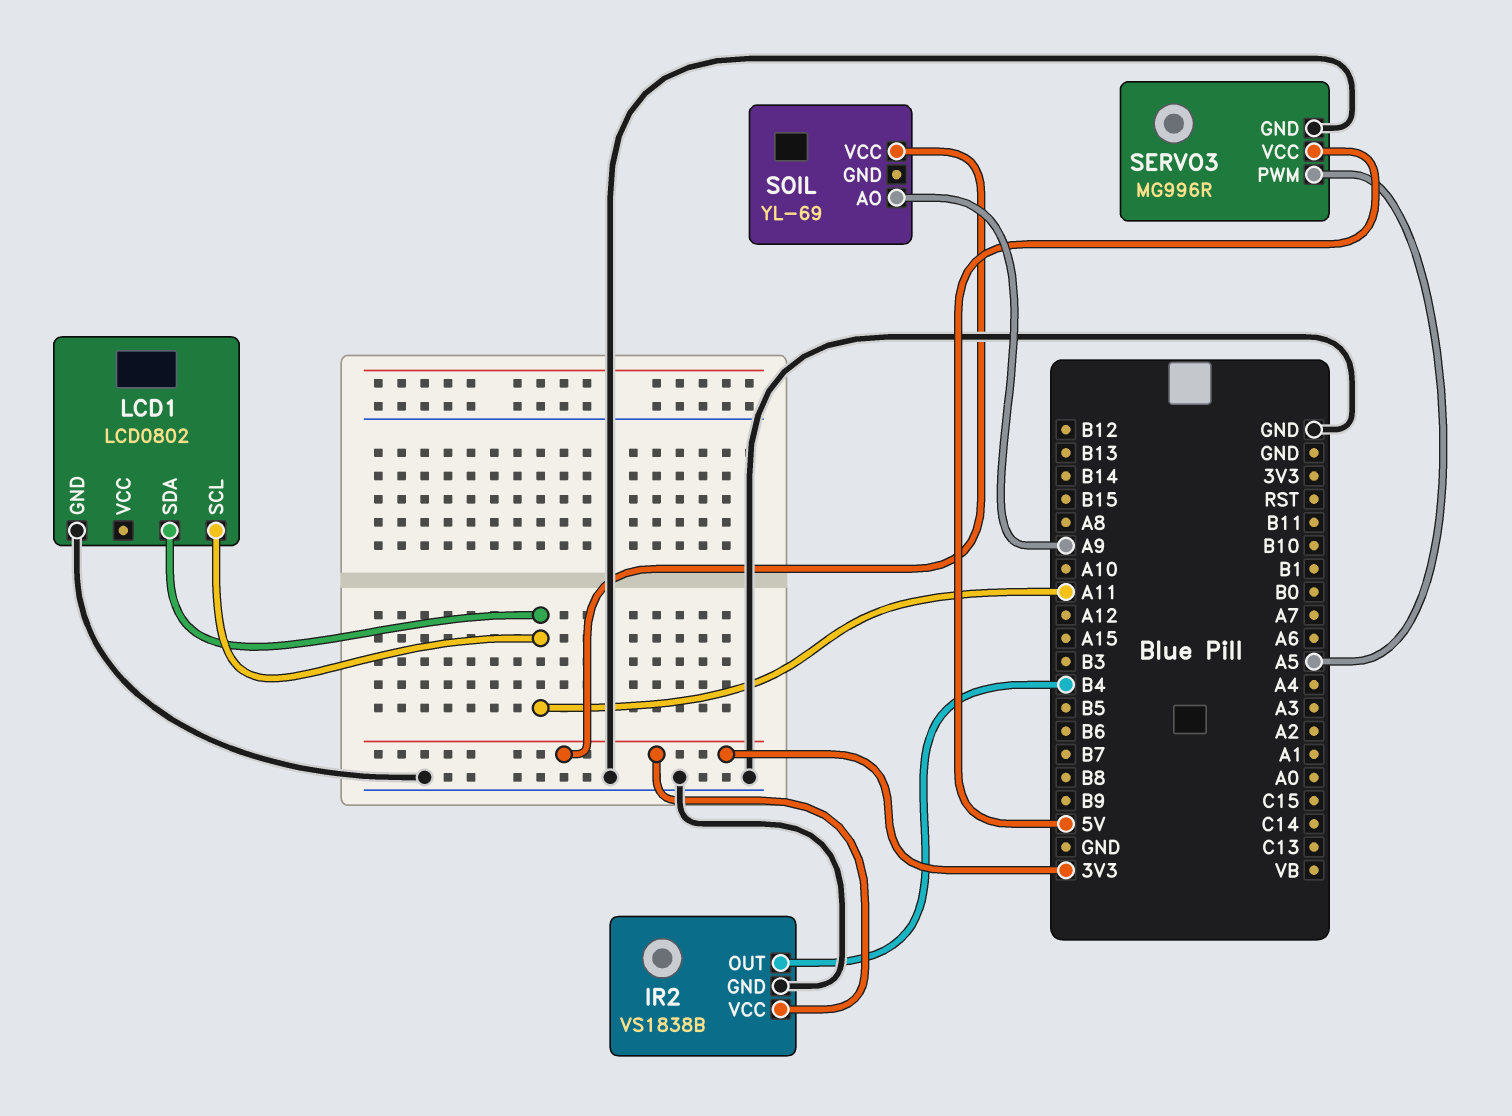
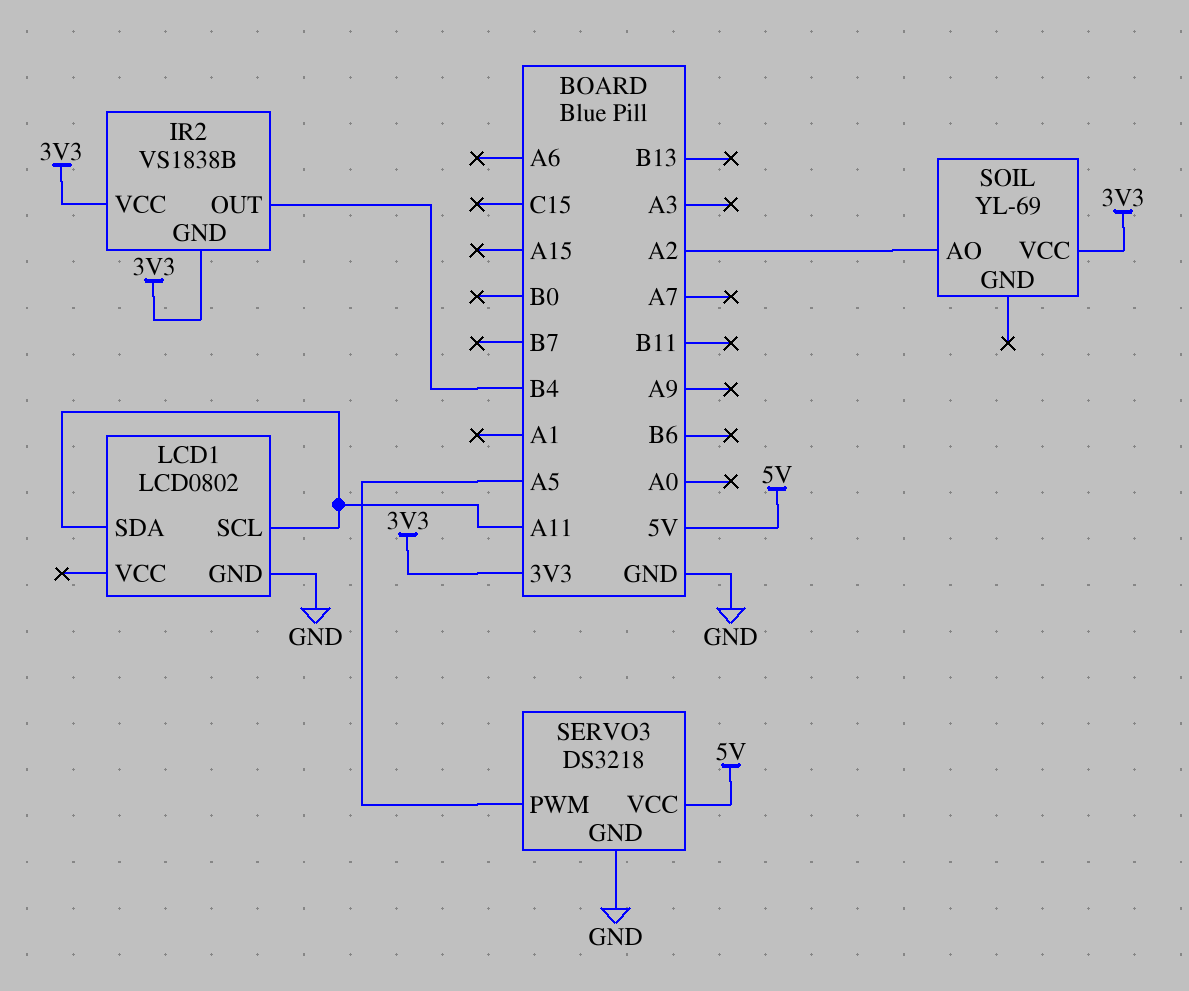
IR2 pin GND: GND -> 3V3
SERVO3: MG996R -> DS3218
SOIL pin AO: A9 -> A2

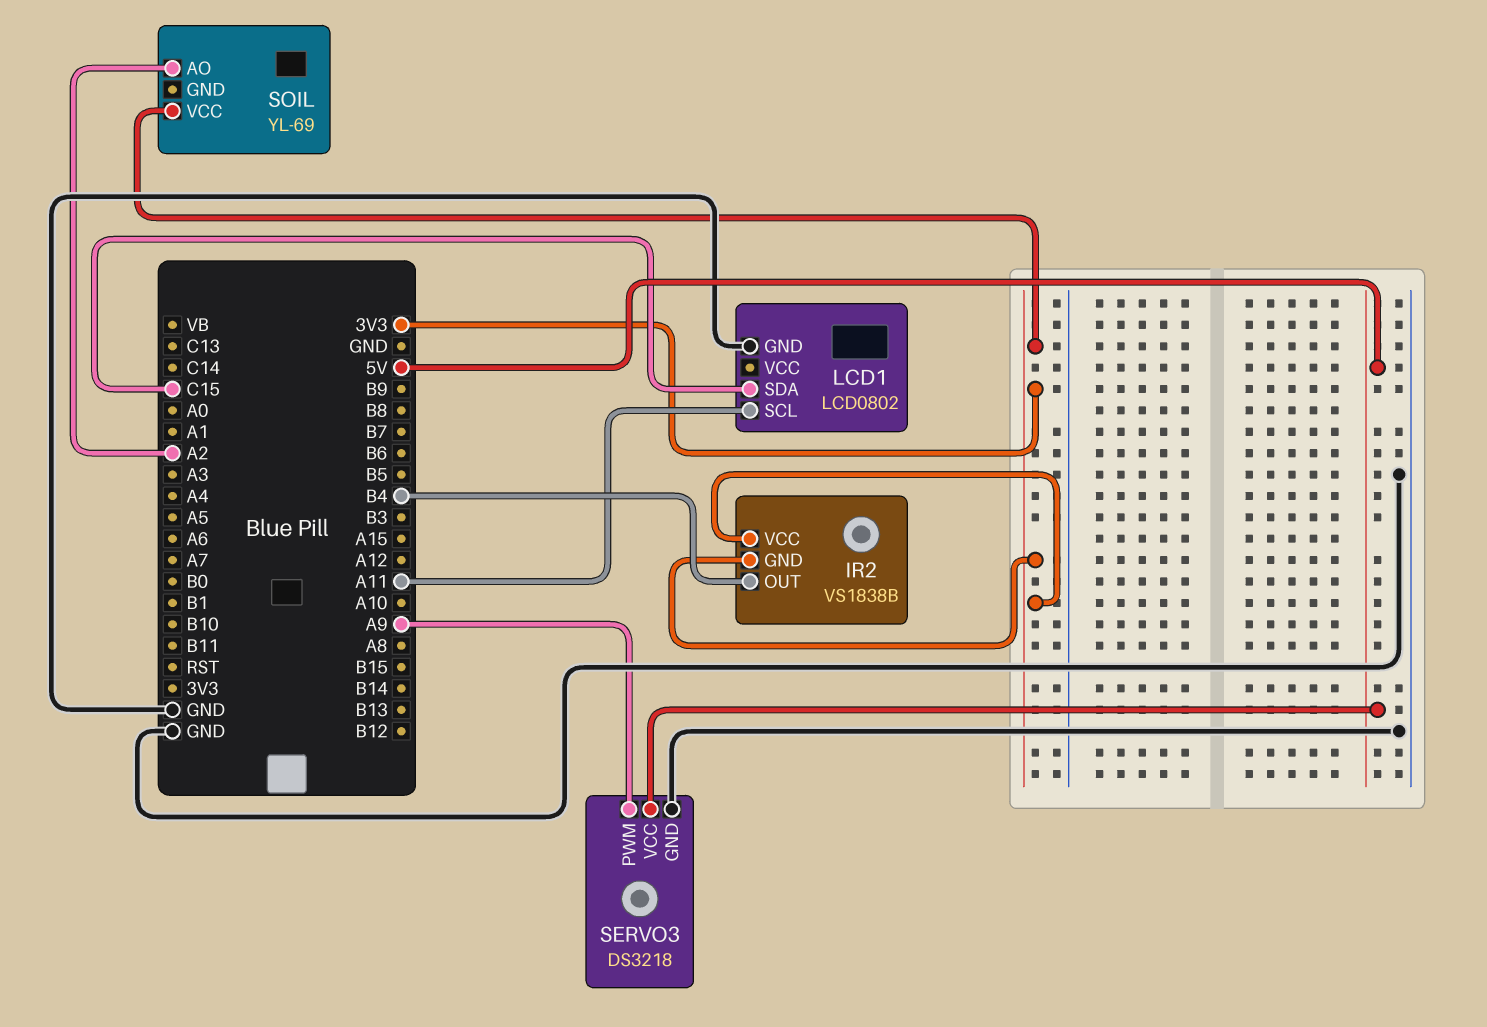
LCD1 pin SDA: A11 -> C15
SERVO3 pin PWM: A5 -> A9

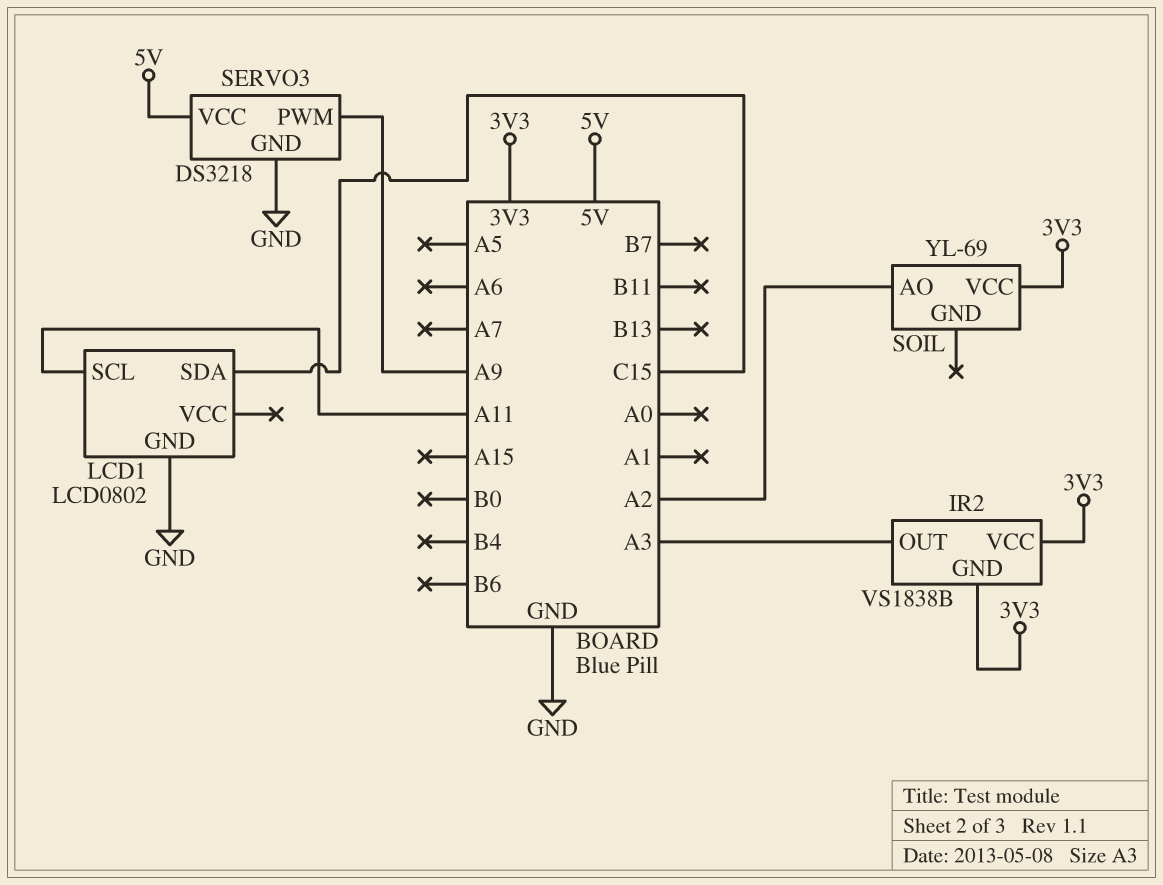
IR2 pin OUT: B4 -> A3

